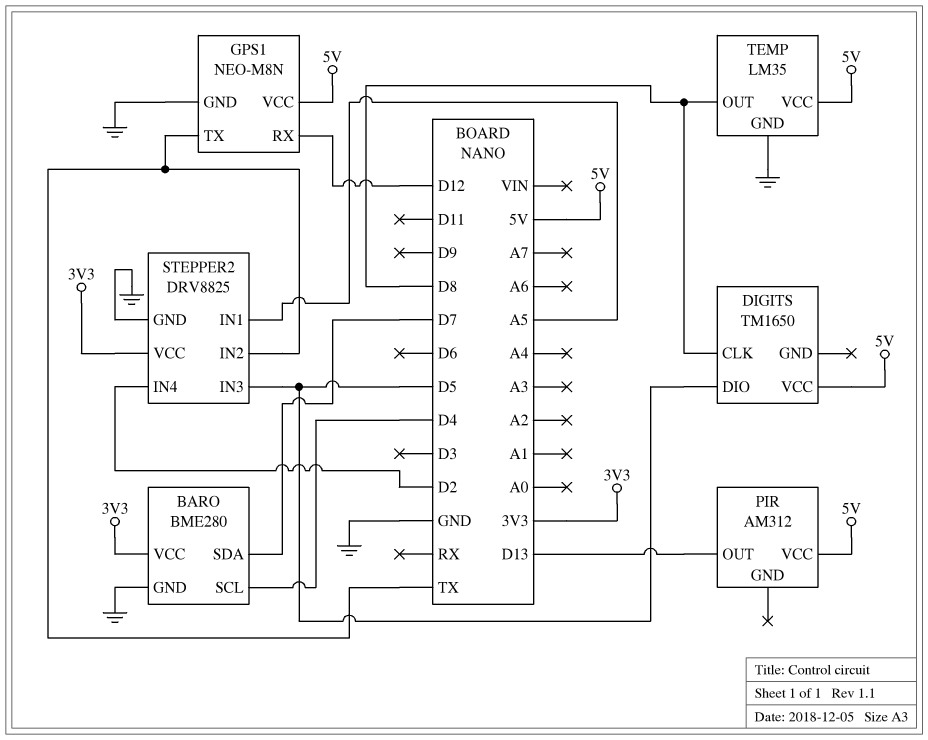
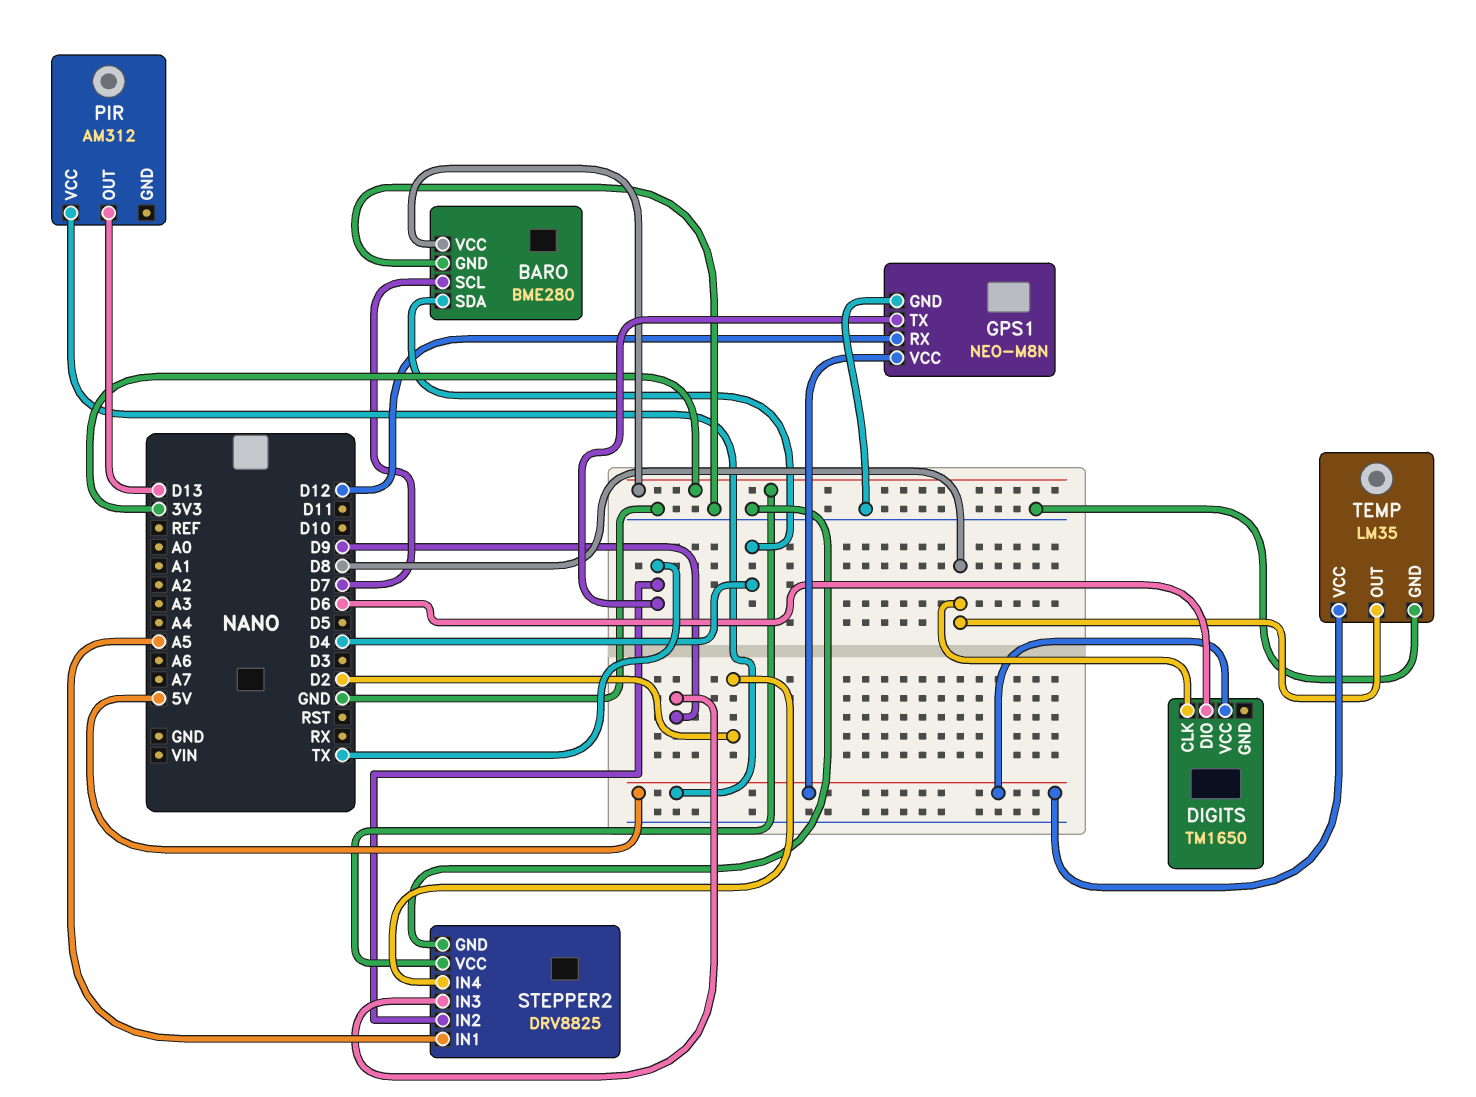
BARO pin SCL: D4 -> D7
BARO pin SDA: D7 -> D4
DIGITS pin DIO: D5 -> D6
STEPPER2 pin IN3: D5 -> D9

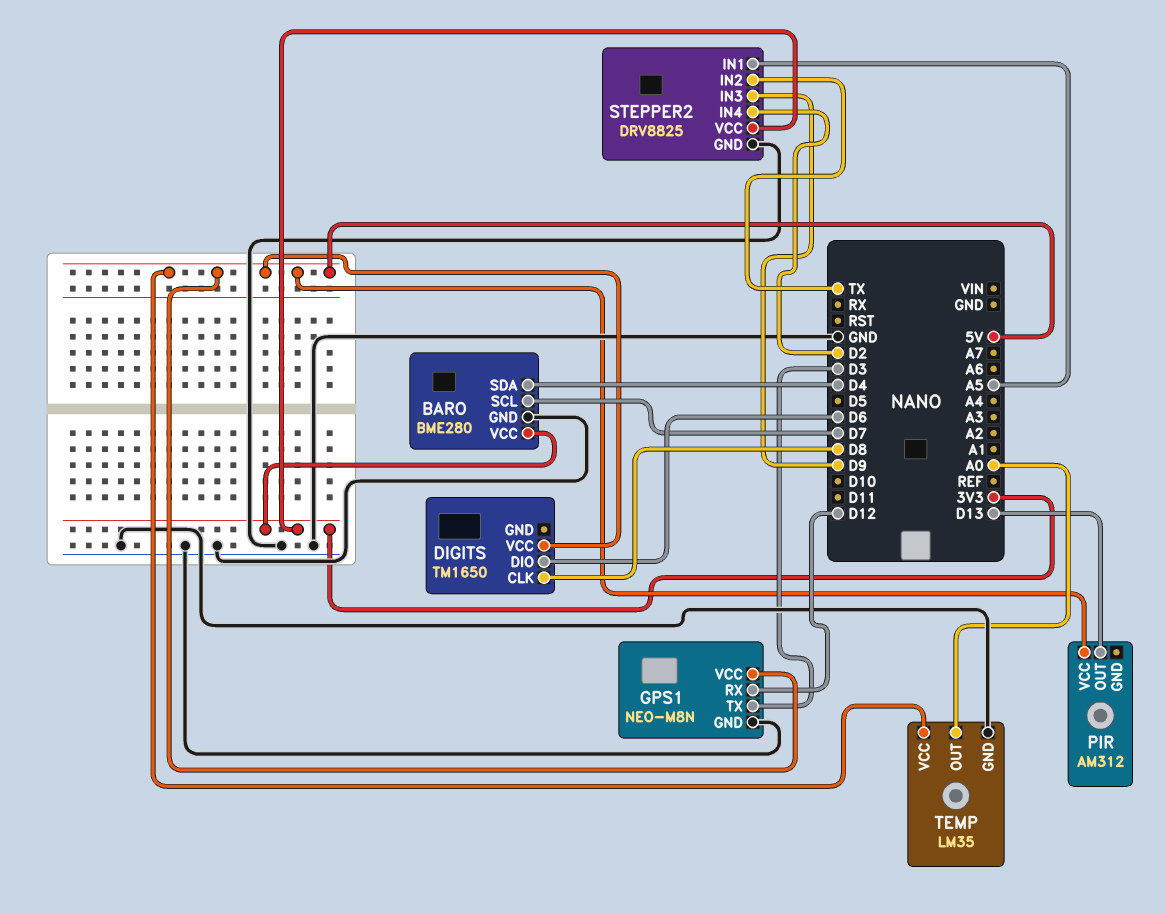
GPS1 pin TX: TX -> D3
TEMP pin OUT: D8 -> A0

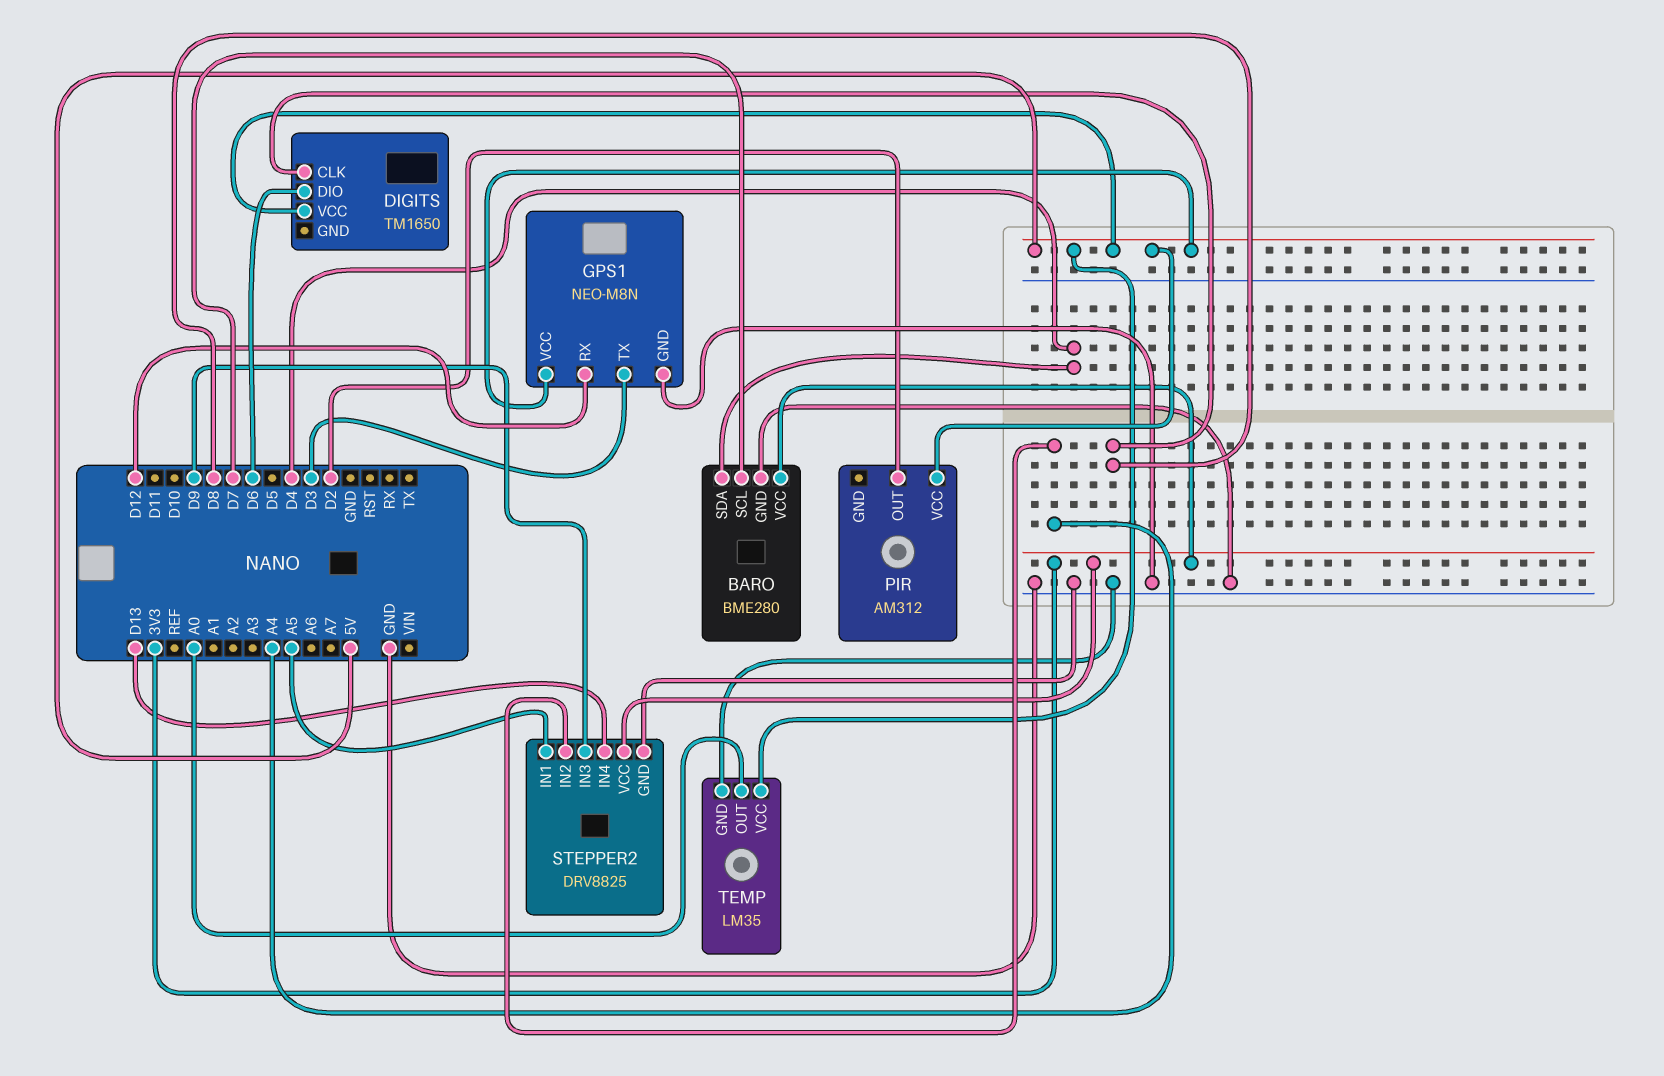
PIR pin OUT: D13 -> D2
STEPPER2 pin IN2: TX -> A4
STEPPER2 pin IN4: D2 -> D13

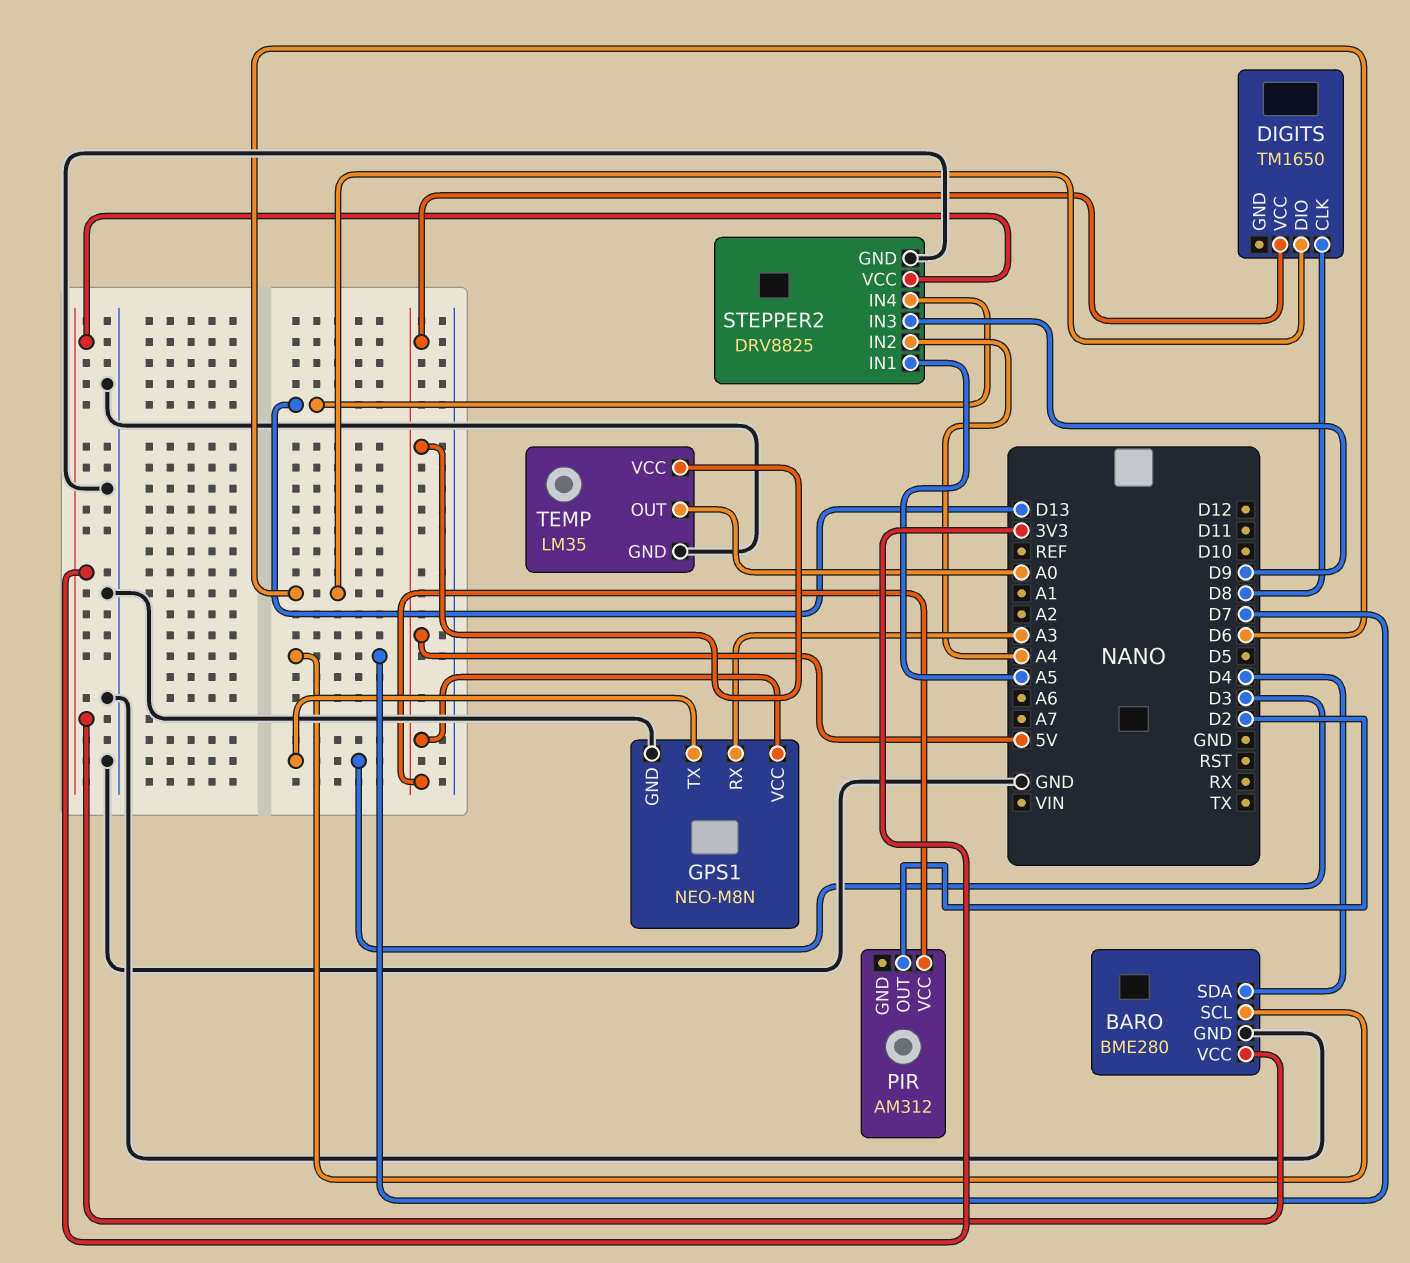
GPS1 pin RX: D12 -> A3

